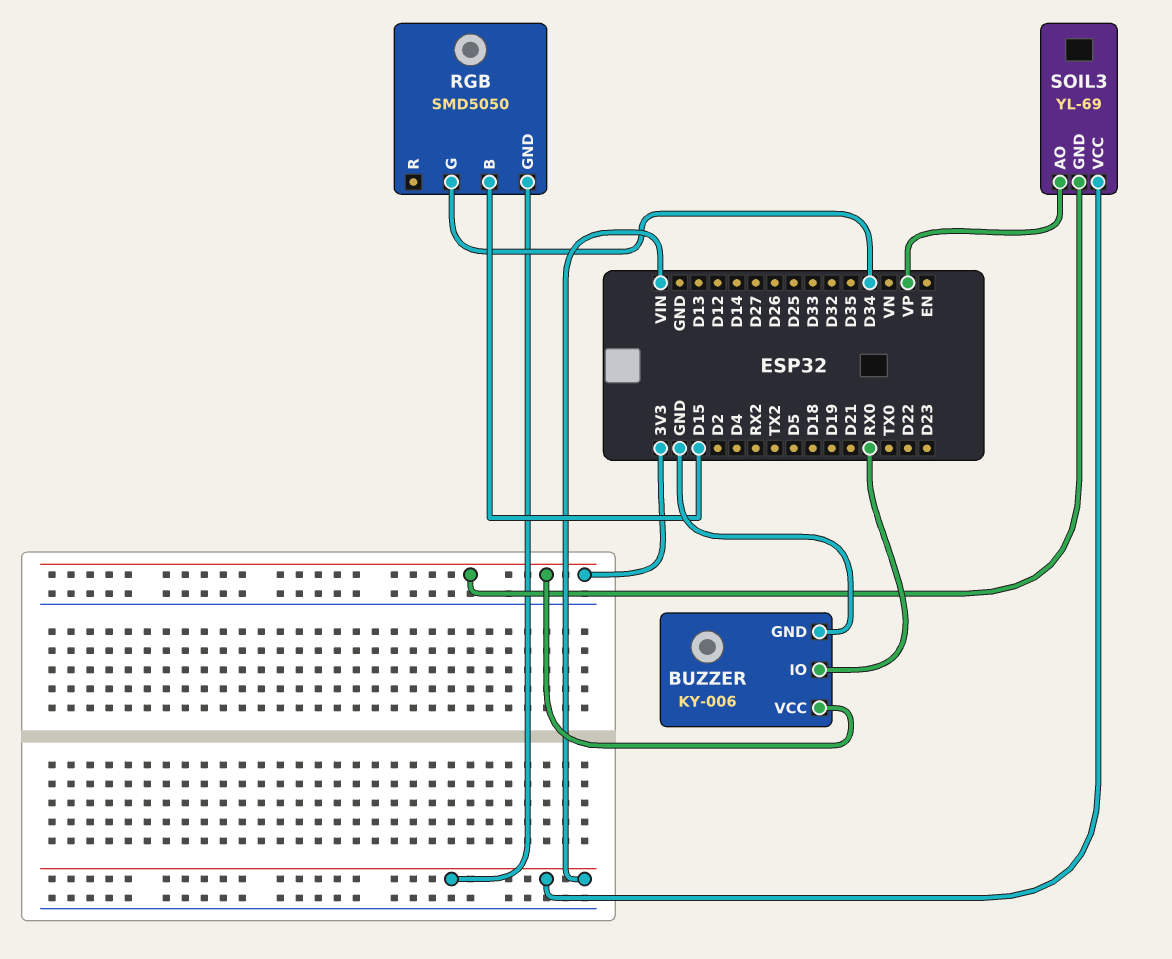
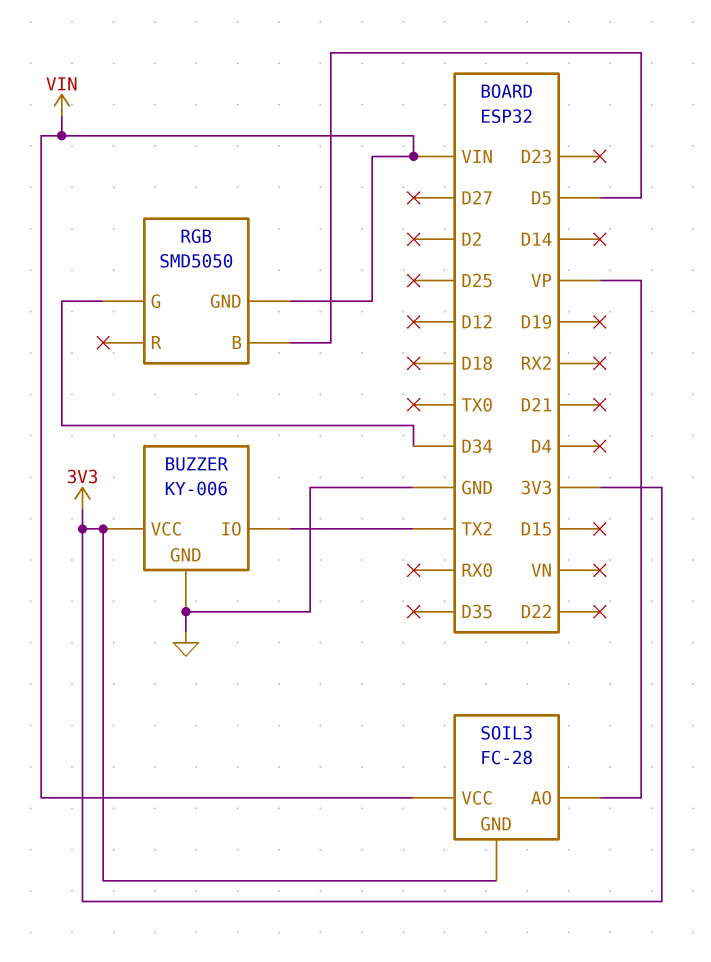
BUZZER pin IO: RX0 -> TX2
RGB pin B: D15 -> D5
SOIL3: YL-69 -> FC-28

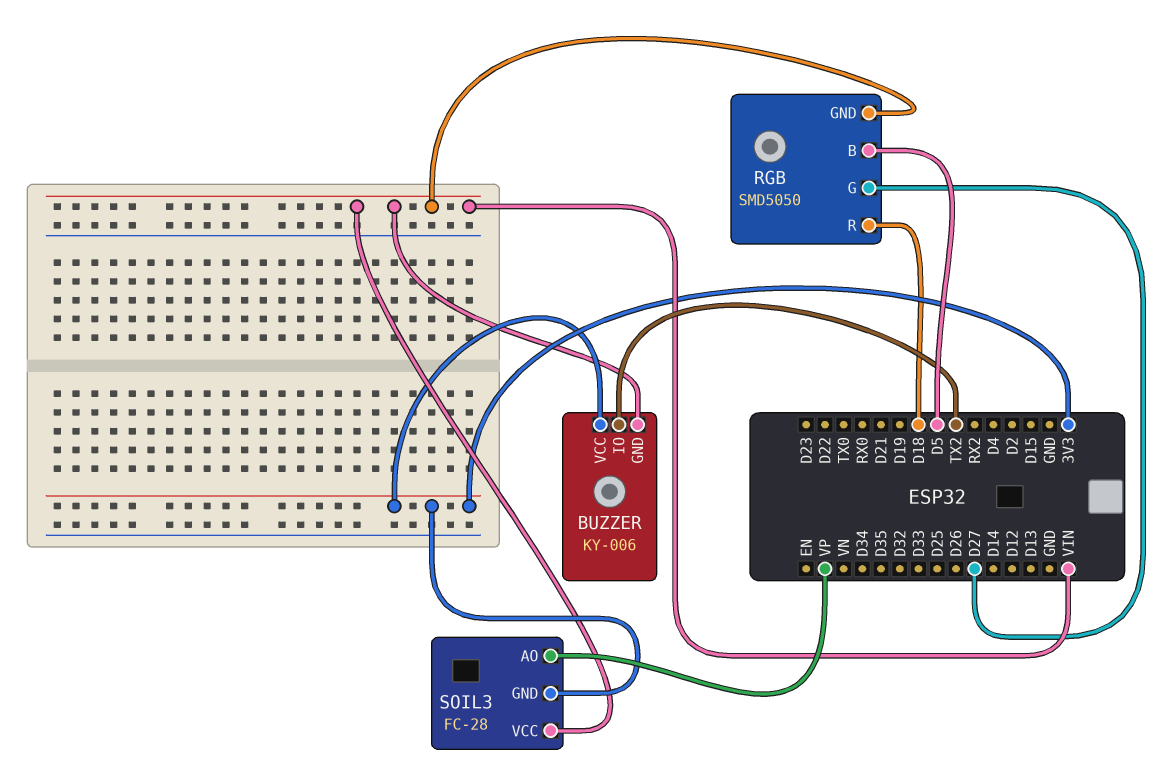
BUZZER pin GND: GND -> VIN
RGB pin G: D34 -> D27
RGB pin R: none -> D18

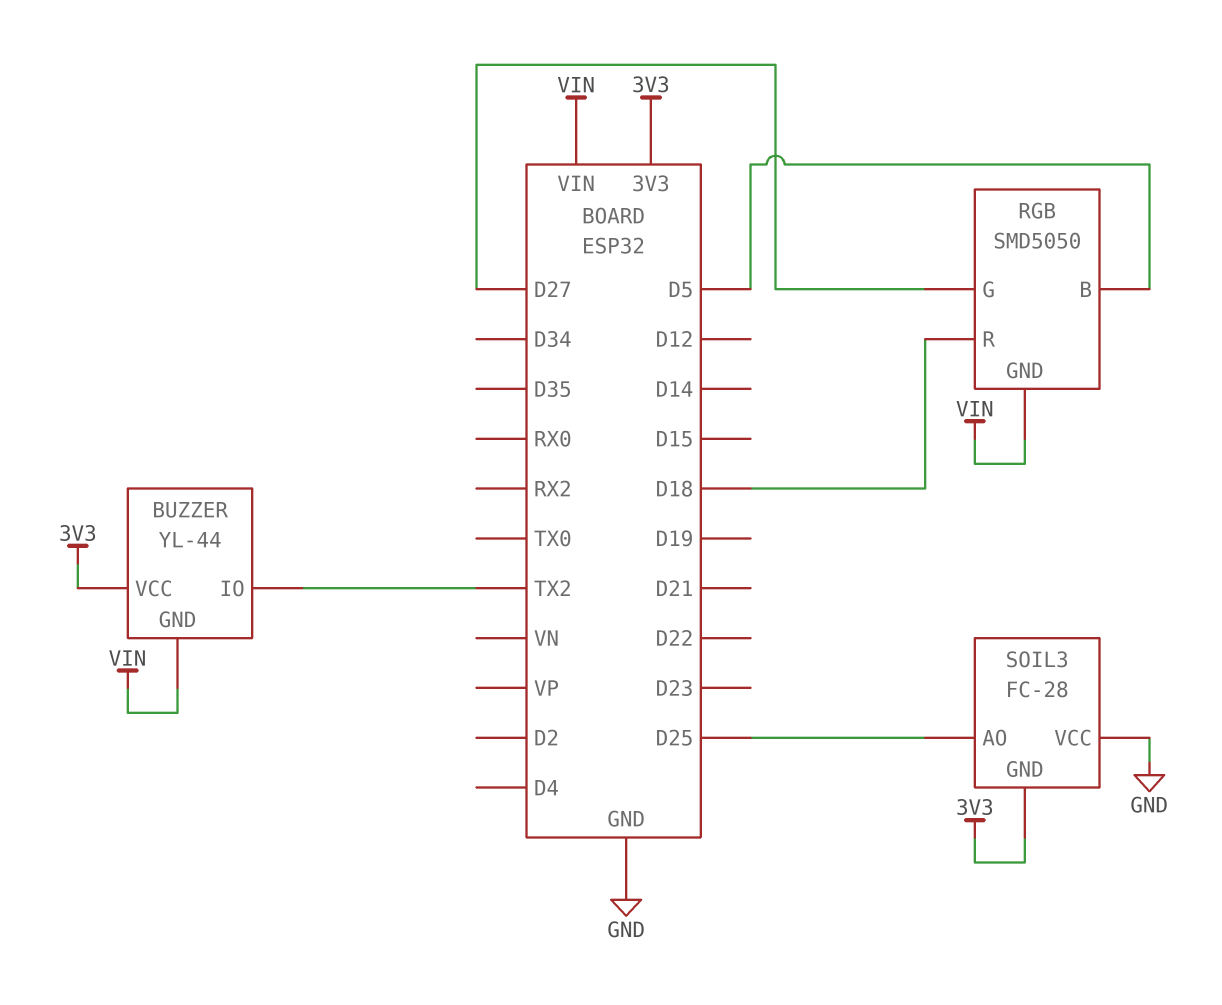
BUZZER: KY-006 -> YL-44
SOIL3 pin AO: VP -> D25
SOIL3 pin VCC: VIN -> GND

